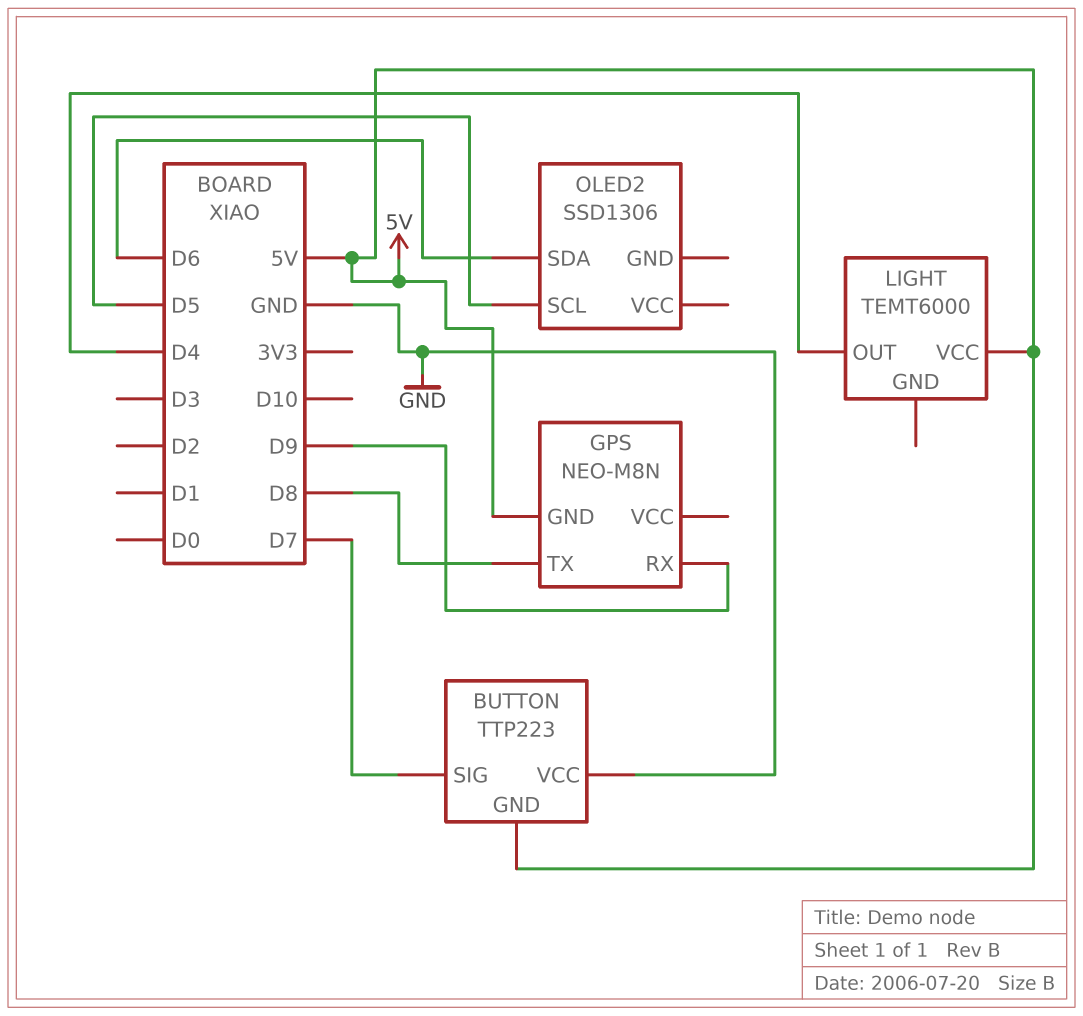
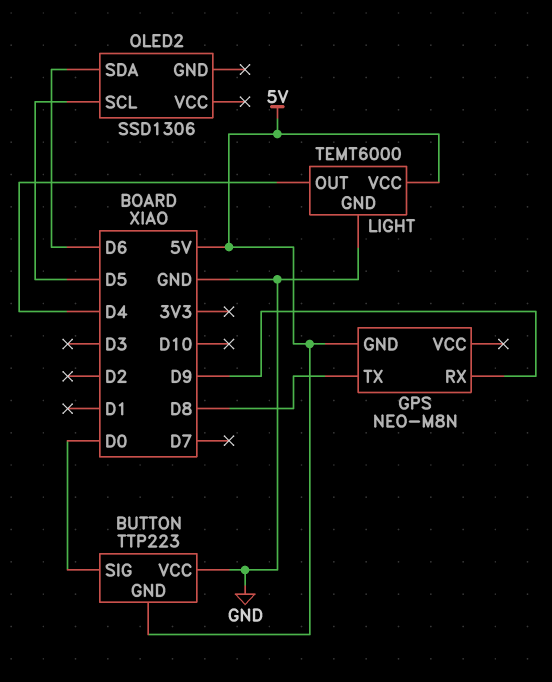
BUTTON pin SIG: D7 -> D0
LIGHT pin GND: none -> GND

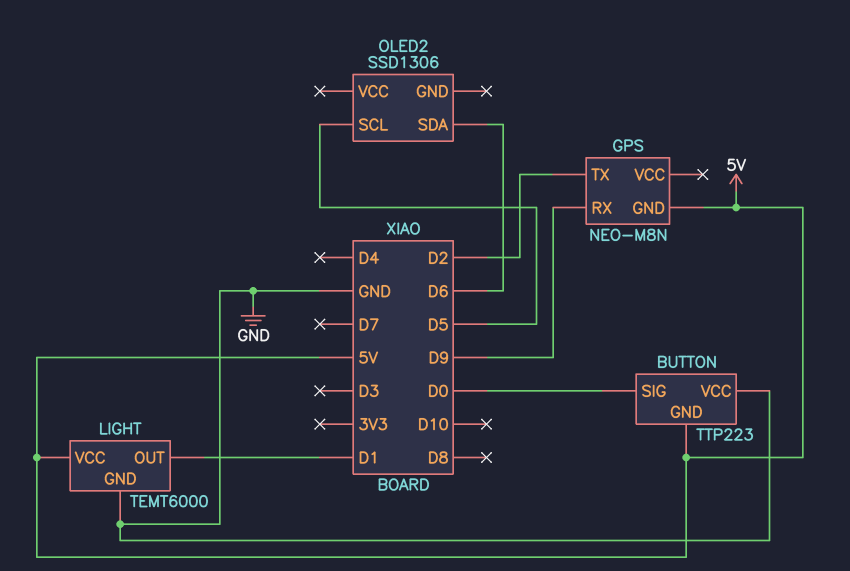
GPS pin TX: D8 -> D2
LIGHT pin OUT: D4 -> D1

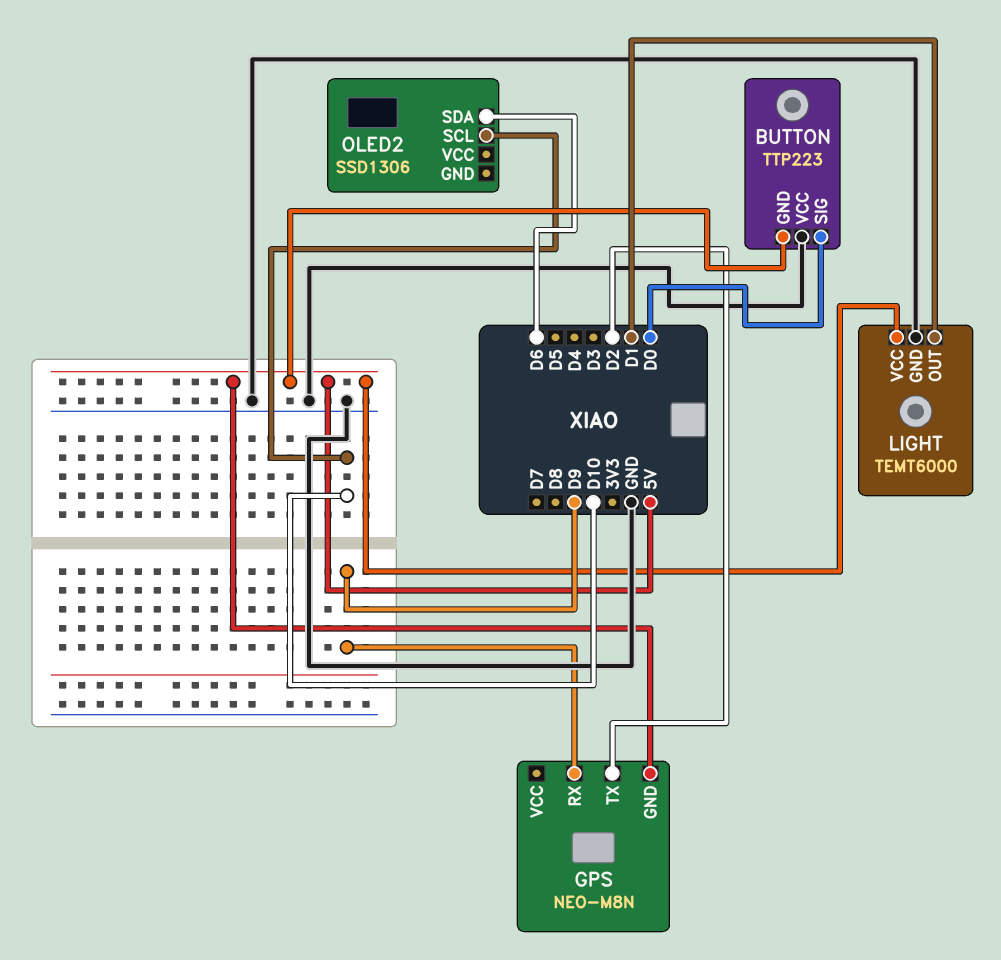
OLED2 pin SCL: D5 -> D10

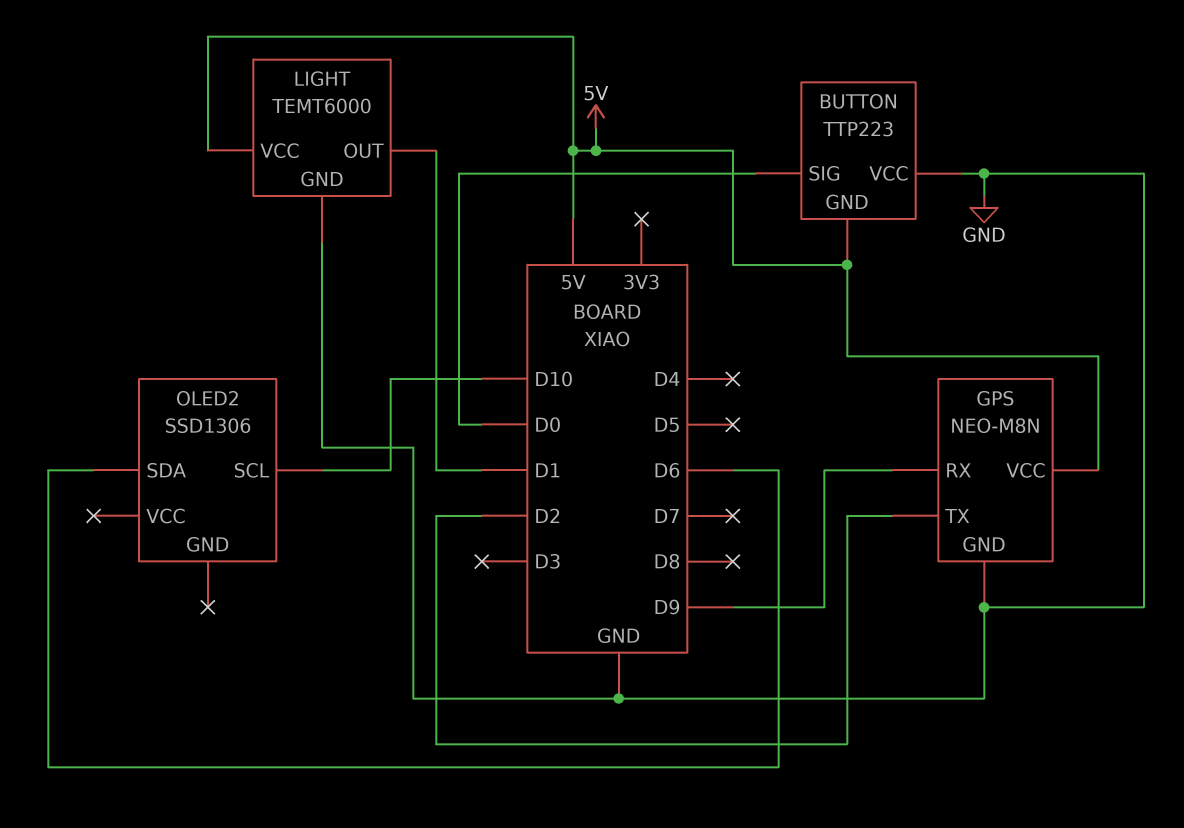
GPS pin GND: 5V -> GND
GPS pin VCC: none -> 5V

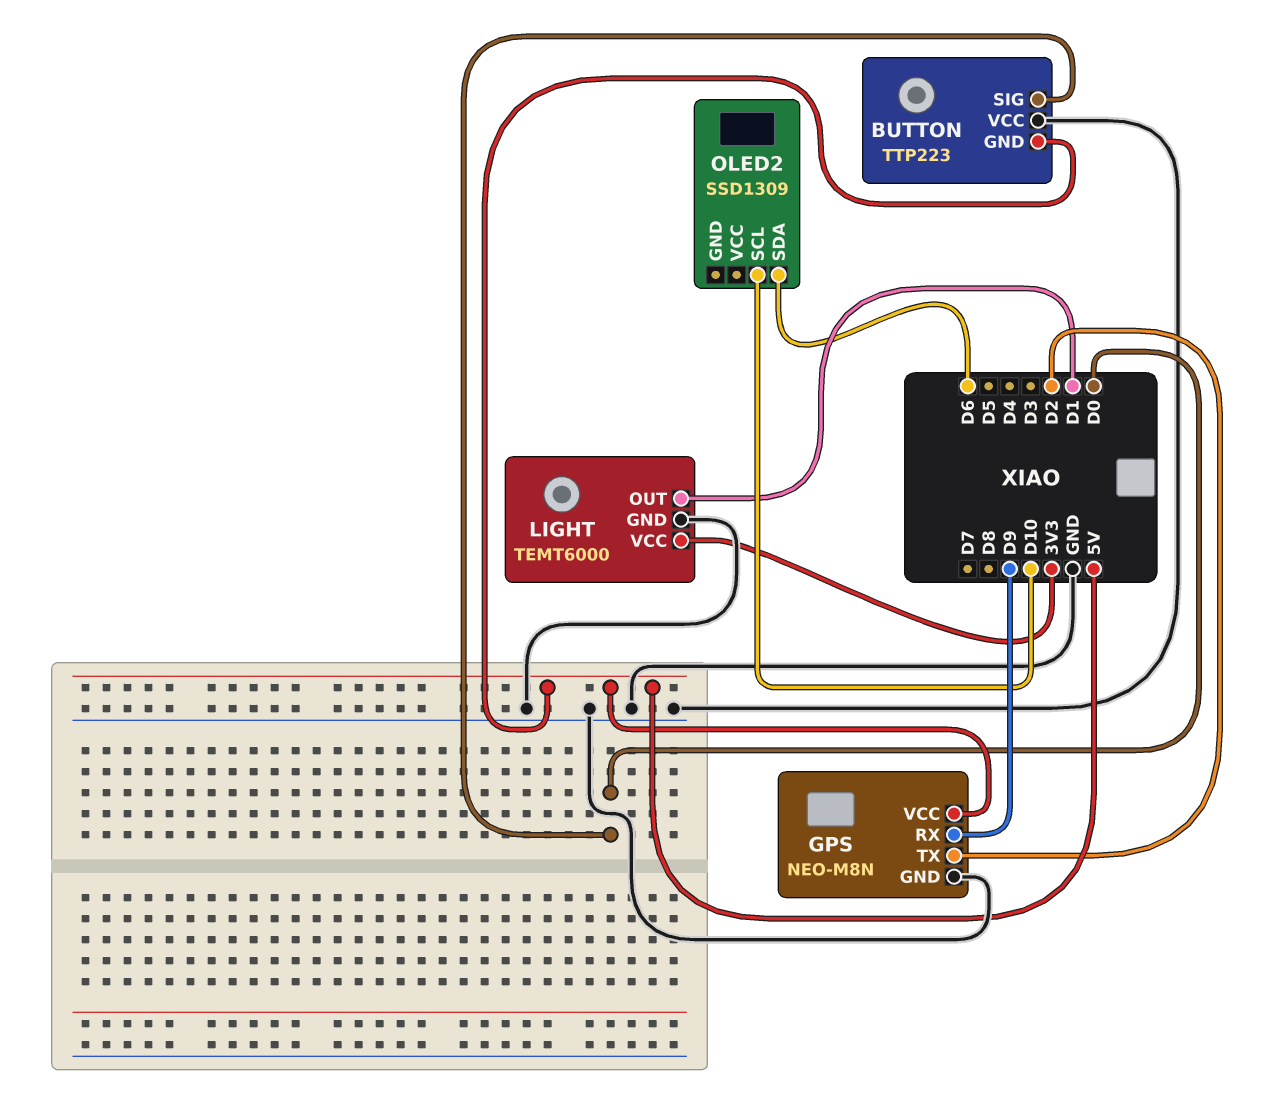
LIGHT pin VCC: 5V -> 3V3
OLED2: SSD1306 -> SSD1309

